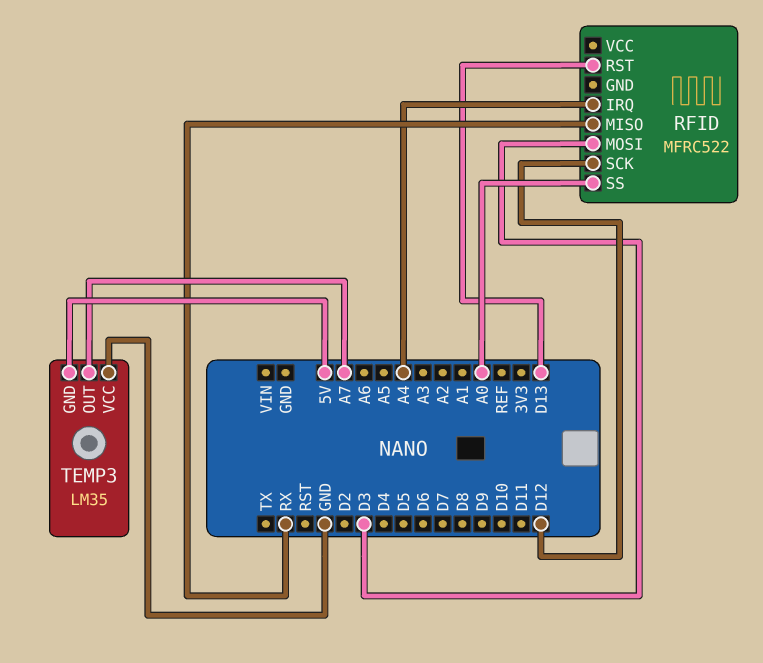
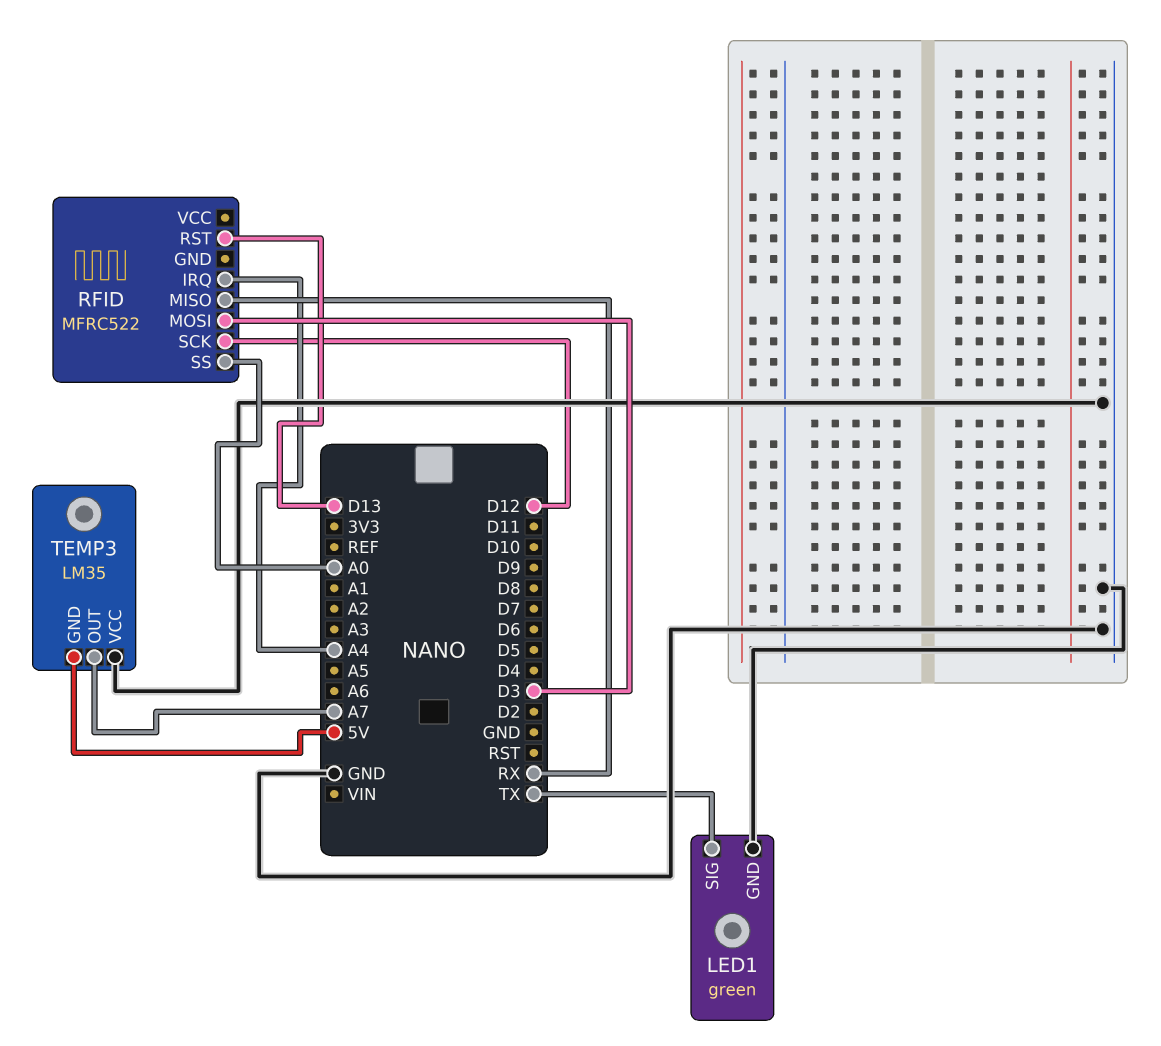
LED1: none -> green
LED1 pin GND: none -> GND
LED1 pin SIG: none -> TX

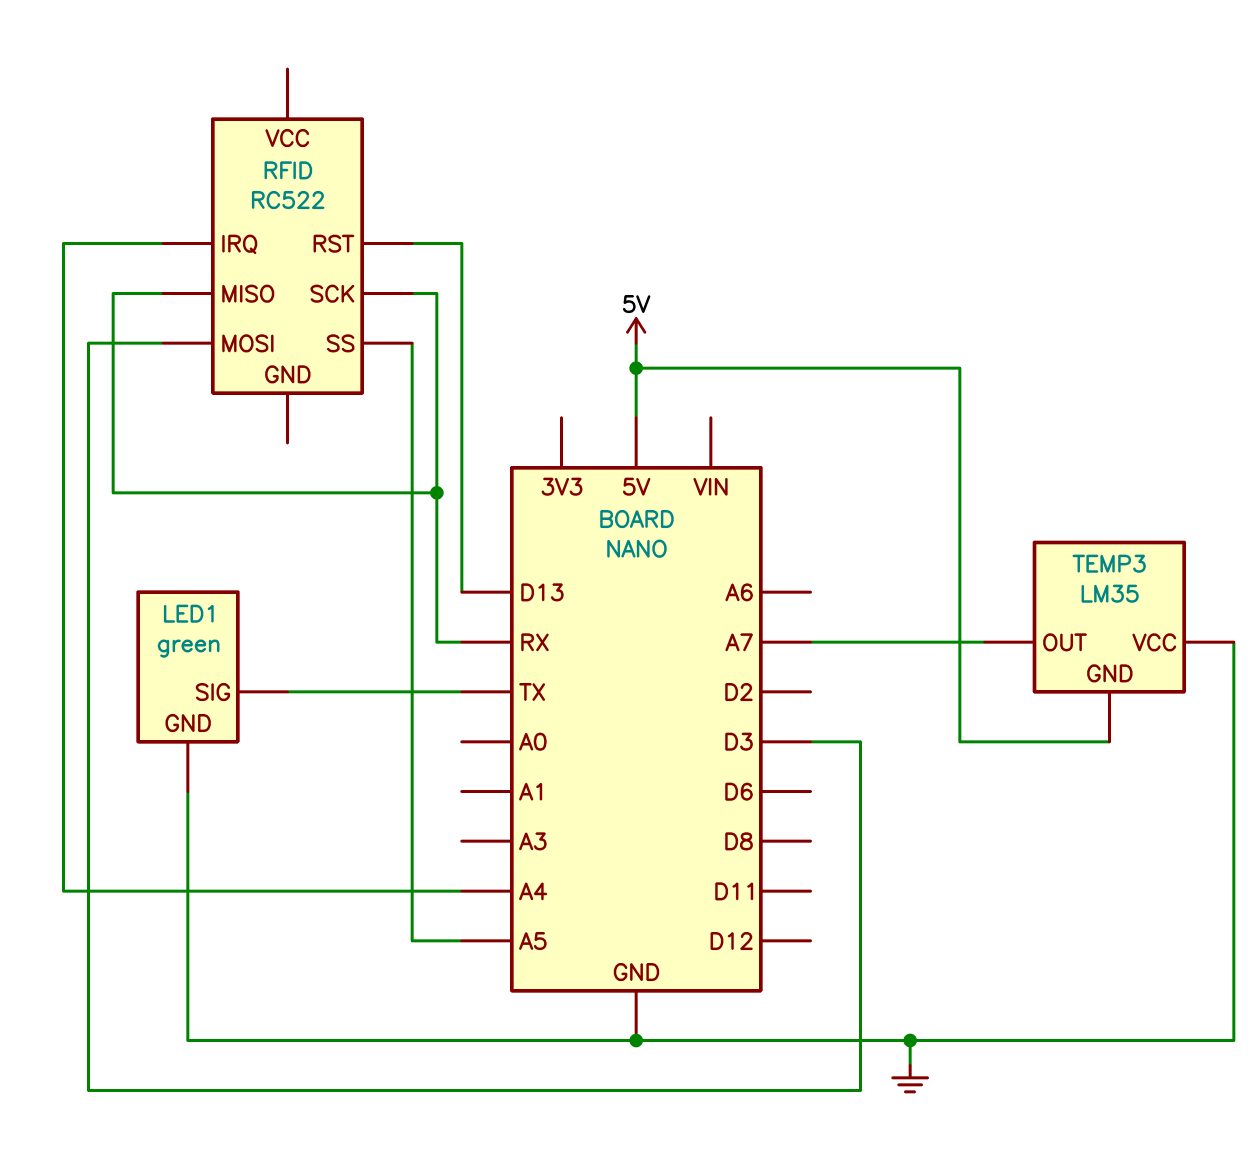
RFID: MFRC522 -> RC522
RFID pin SCK: D12 -> RX
RFID pin SS: A0 -> A5

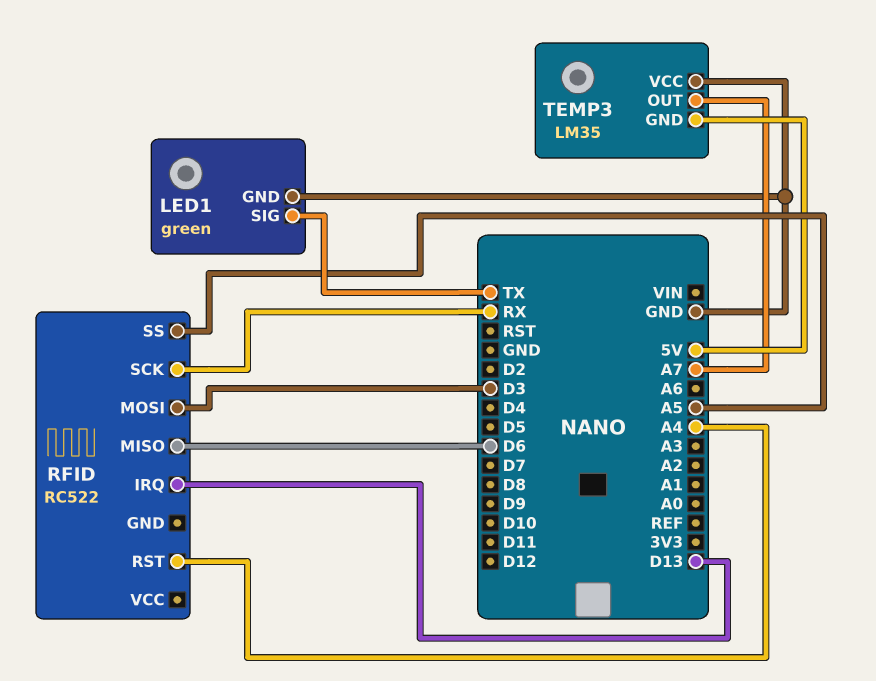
RFID pin IRQ: A4 -> D13
RFID pin MISO: RX -> D6
RFID pin RST: D13 -> A4

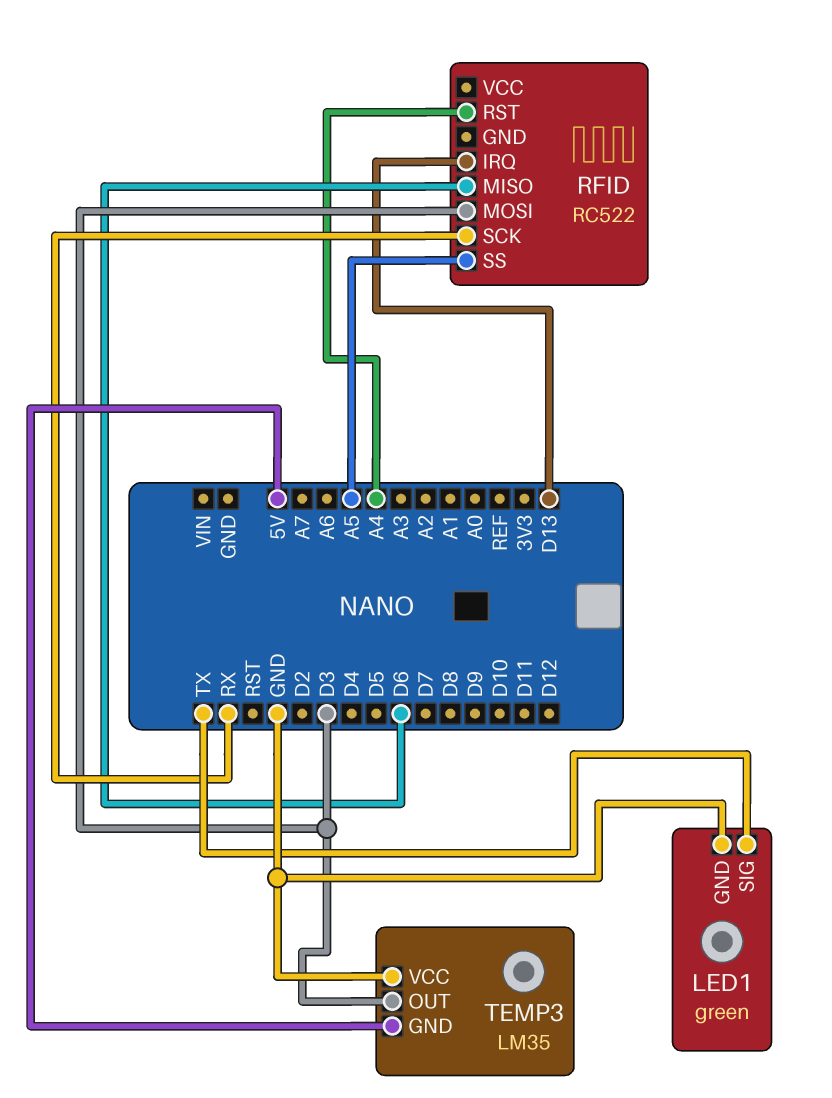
TEMP3 pin OUT: A7 -> D3

